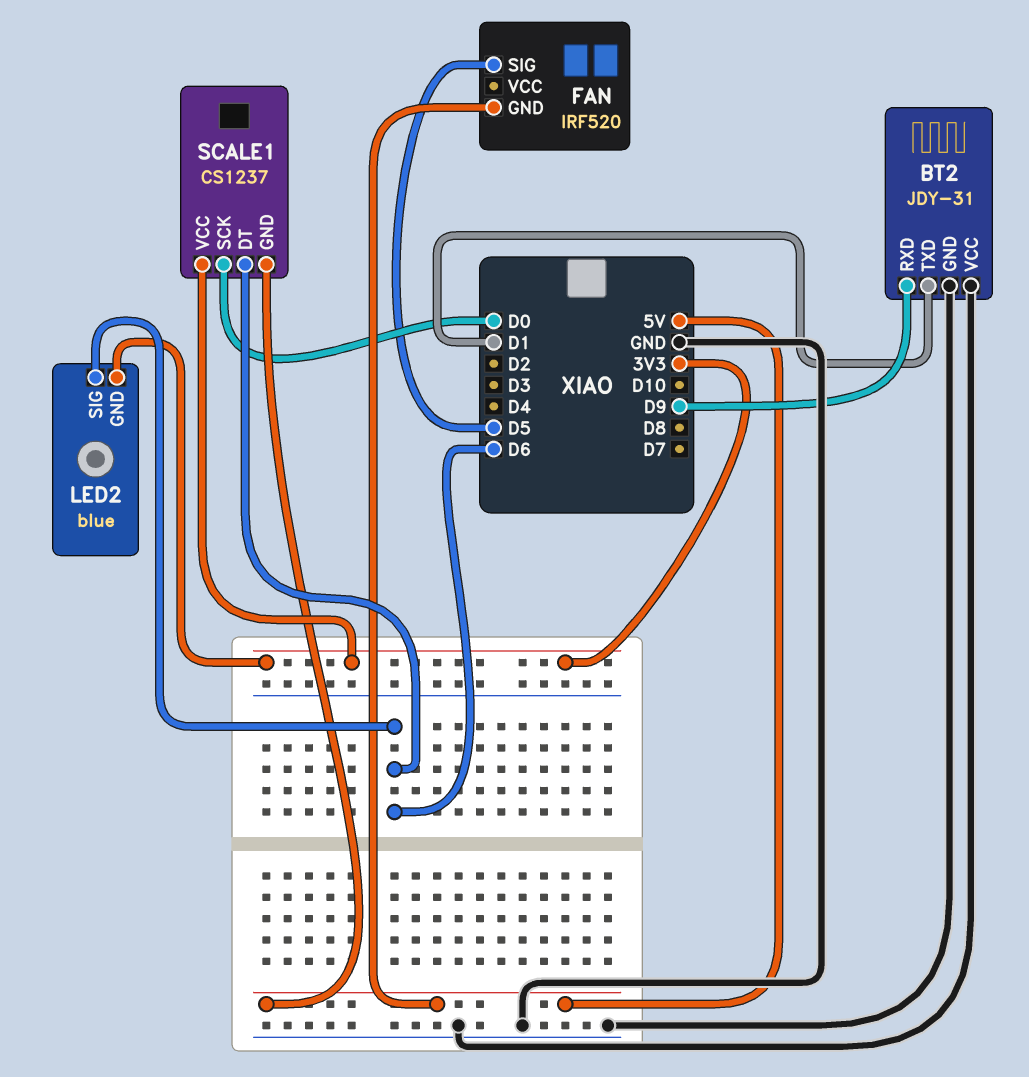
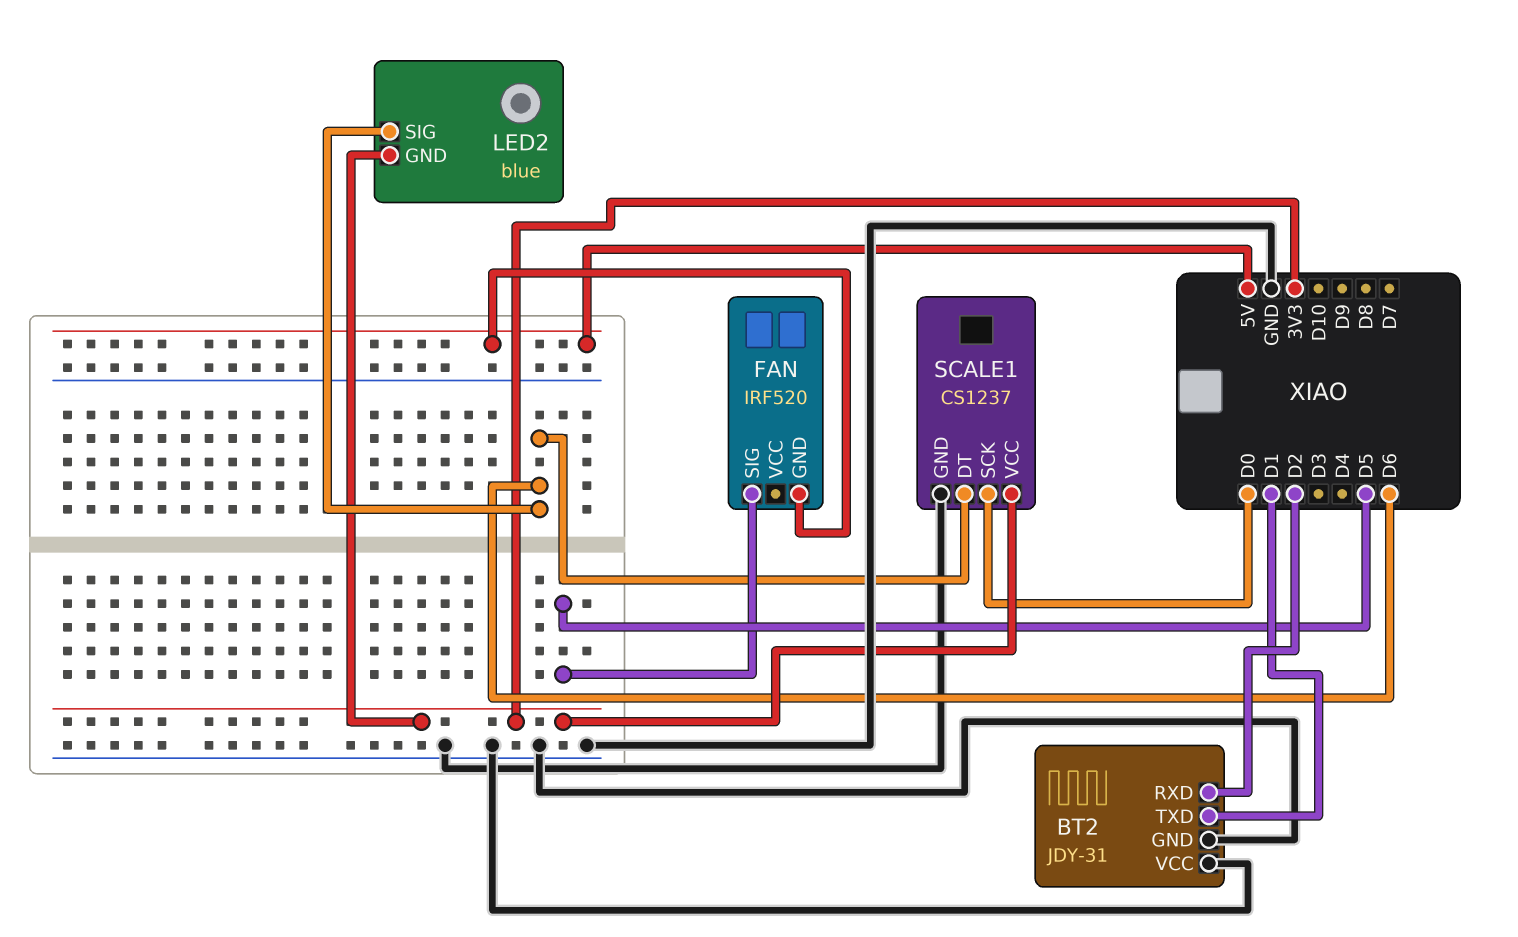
BT2 pin RXD: D9 -> D2
SCALE1 pin GND: 5V -> GND

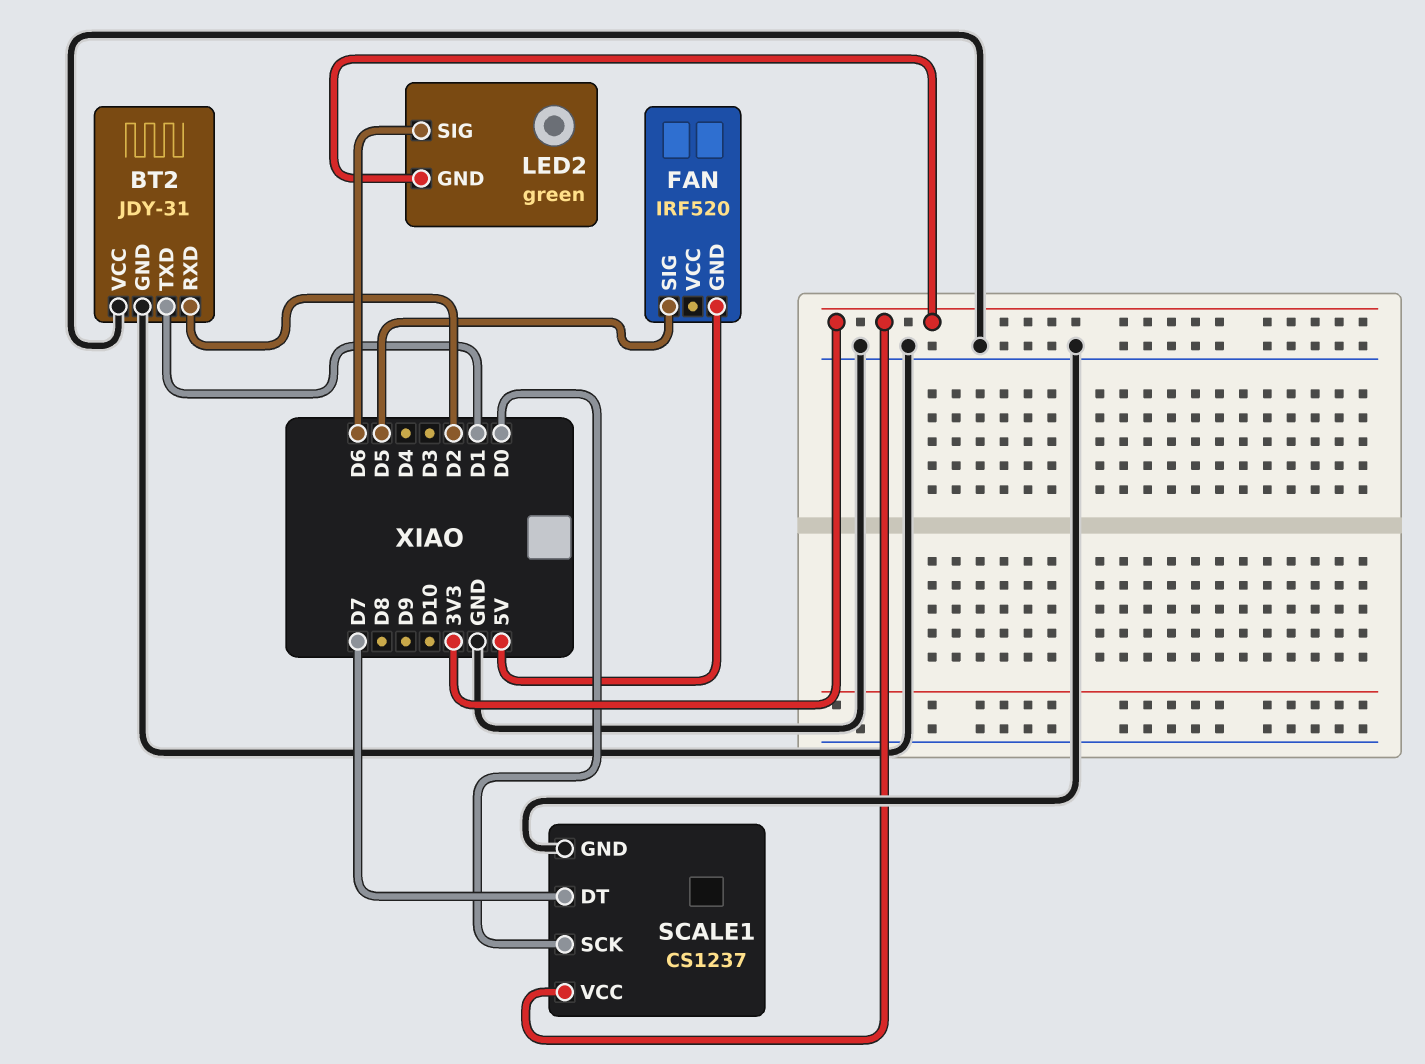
LED2: blue -> green
SCALE1 pin DT: D6 -> D7

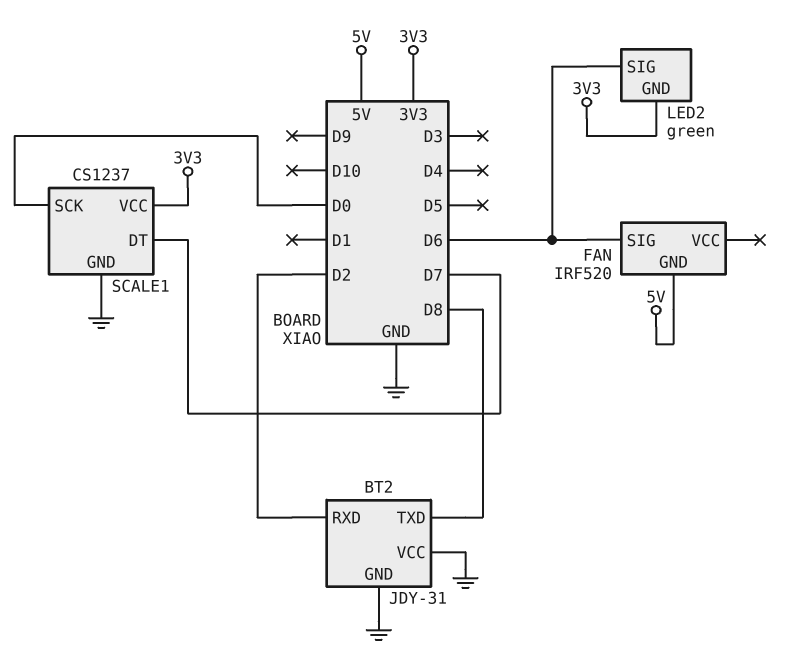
BT2 pin TXD: D1 -> D8
FAN pin SIG: D5 -> D6

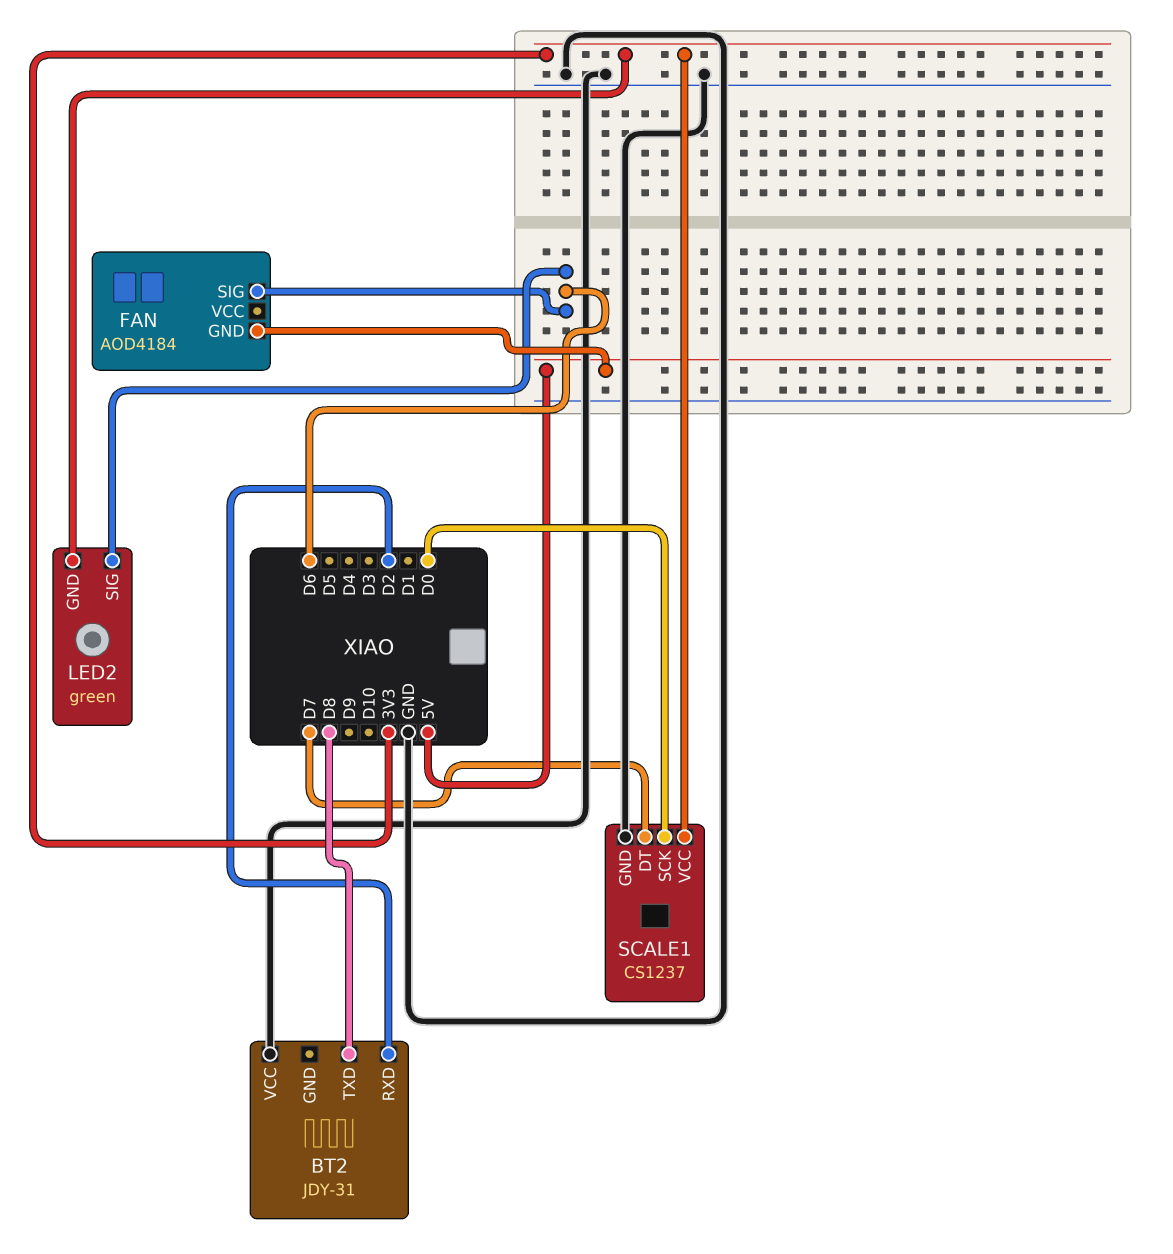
BT2 pin GND: GND -> none
FAN: IRF520 -> AOD4184

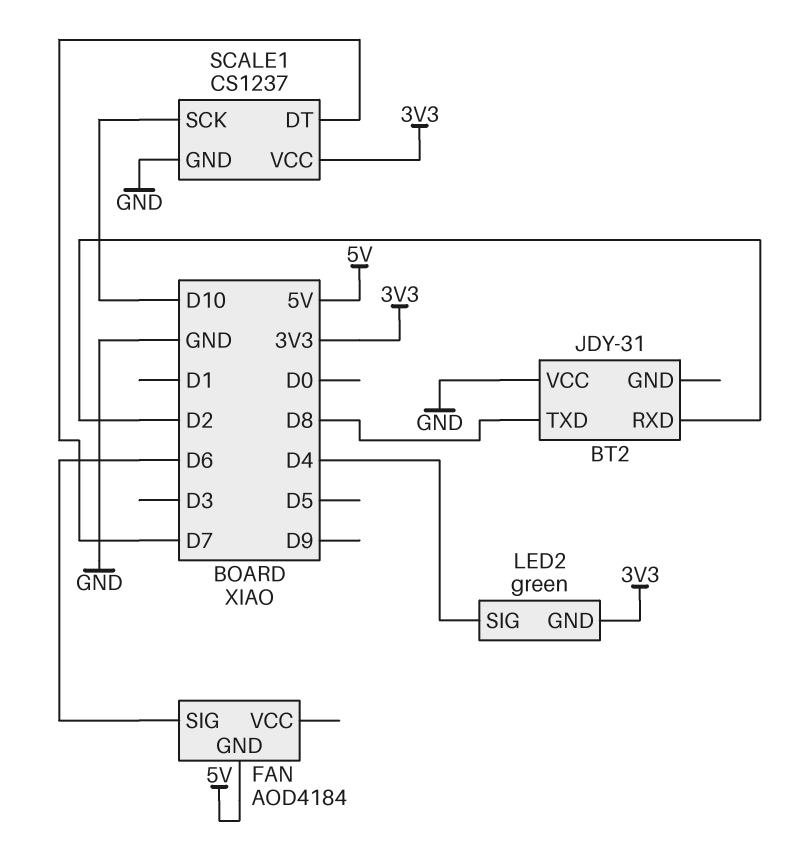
LED2 pin SIG: D6 -> D4
SCALE1 pin SCK: D0 -> D10

